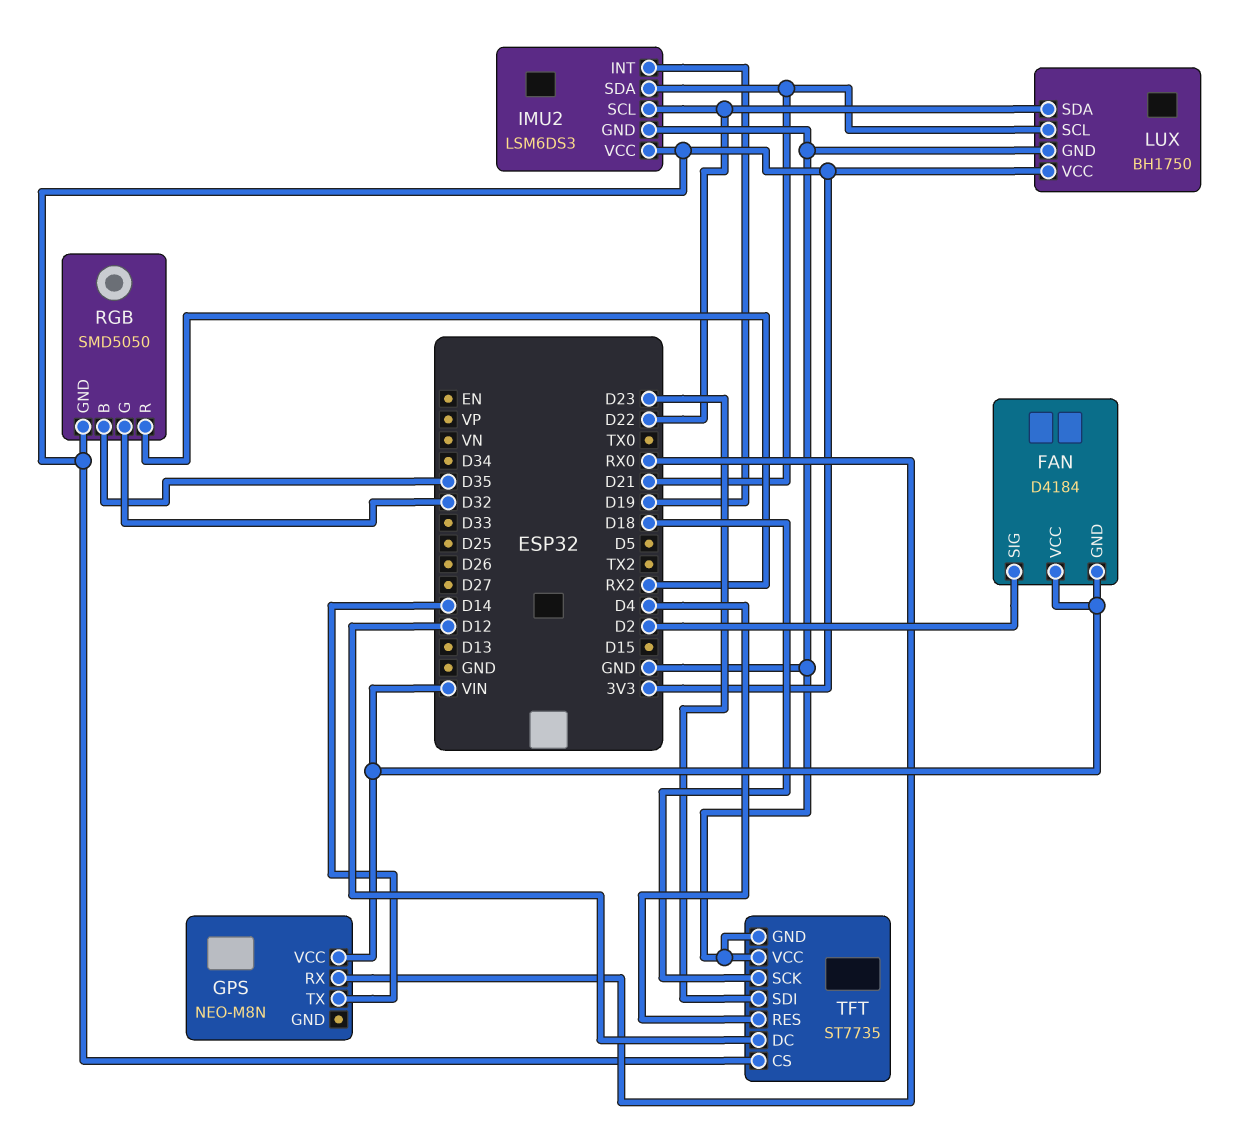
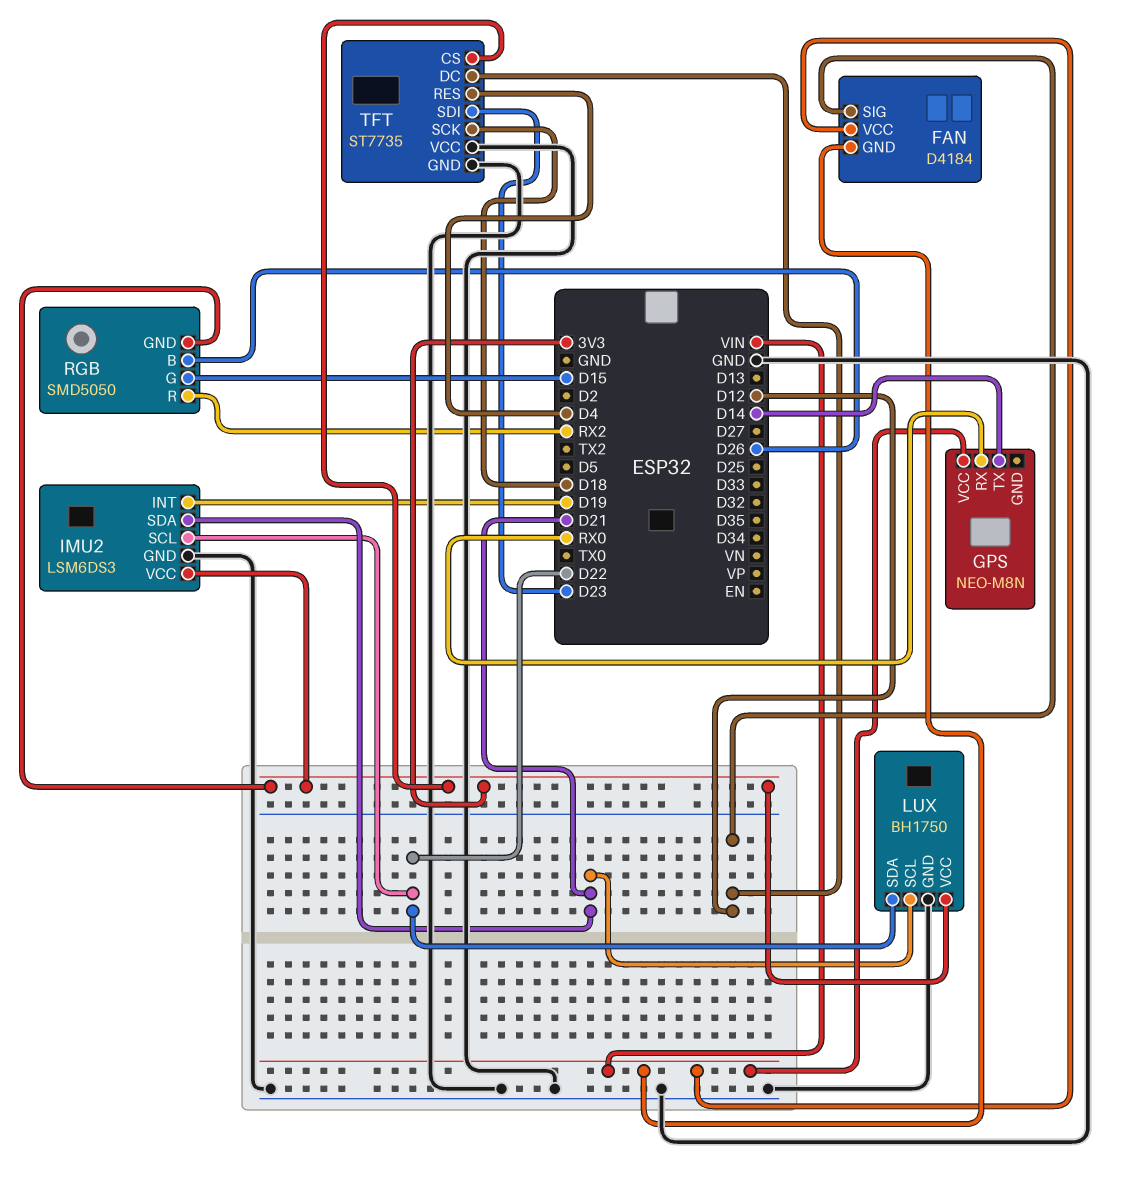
FAN pin SIG: D2 -> D12
RGB pin B: D35 -> D26
RGB pin G: D32 -> D15

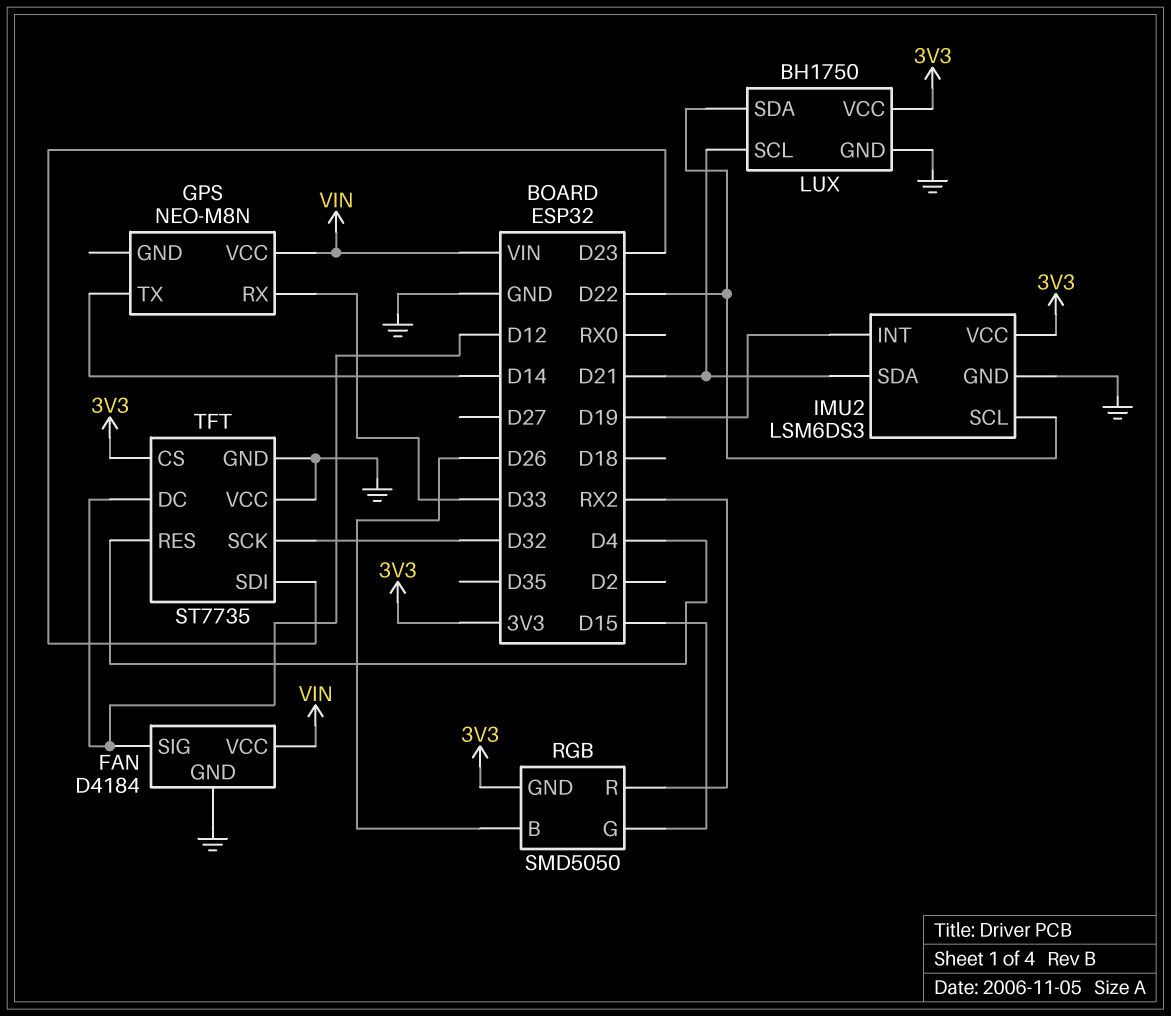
FAN pin GND: VIN -> GND
GPS pin RX: RX0 -> D33
TFT pin SCK: D18 -> D32

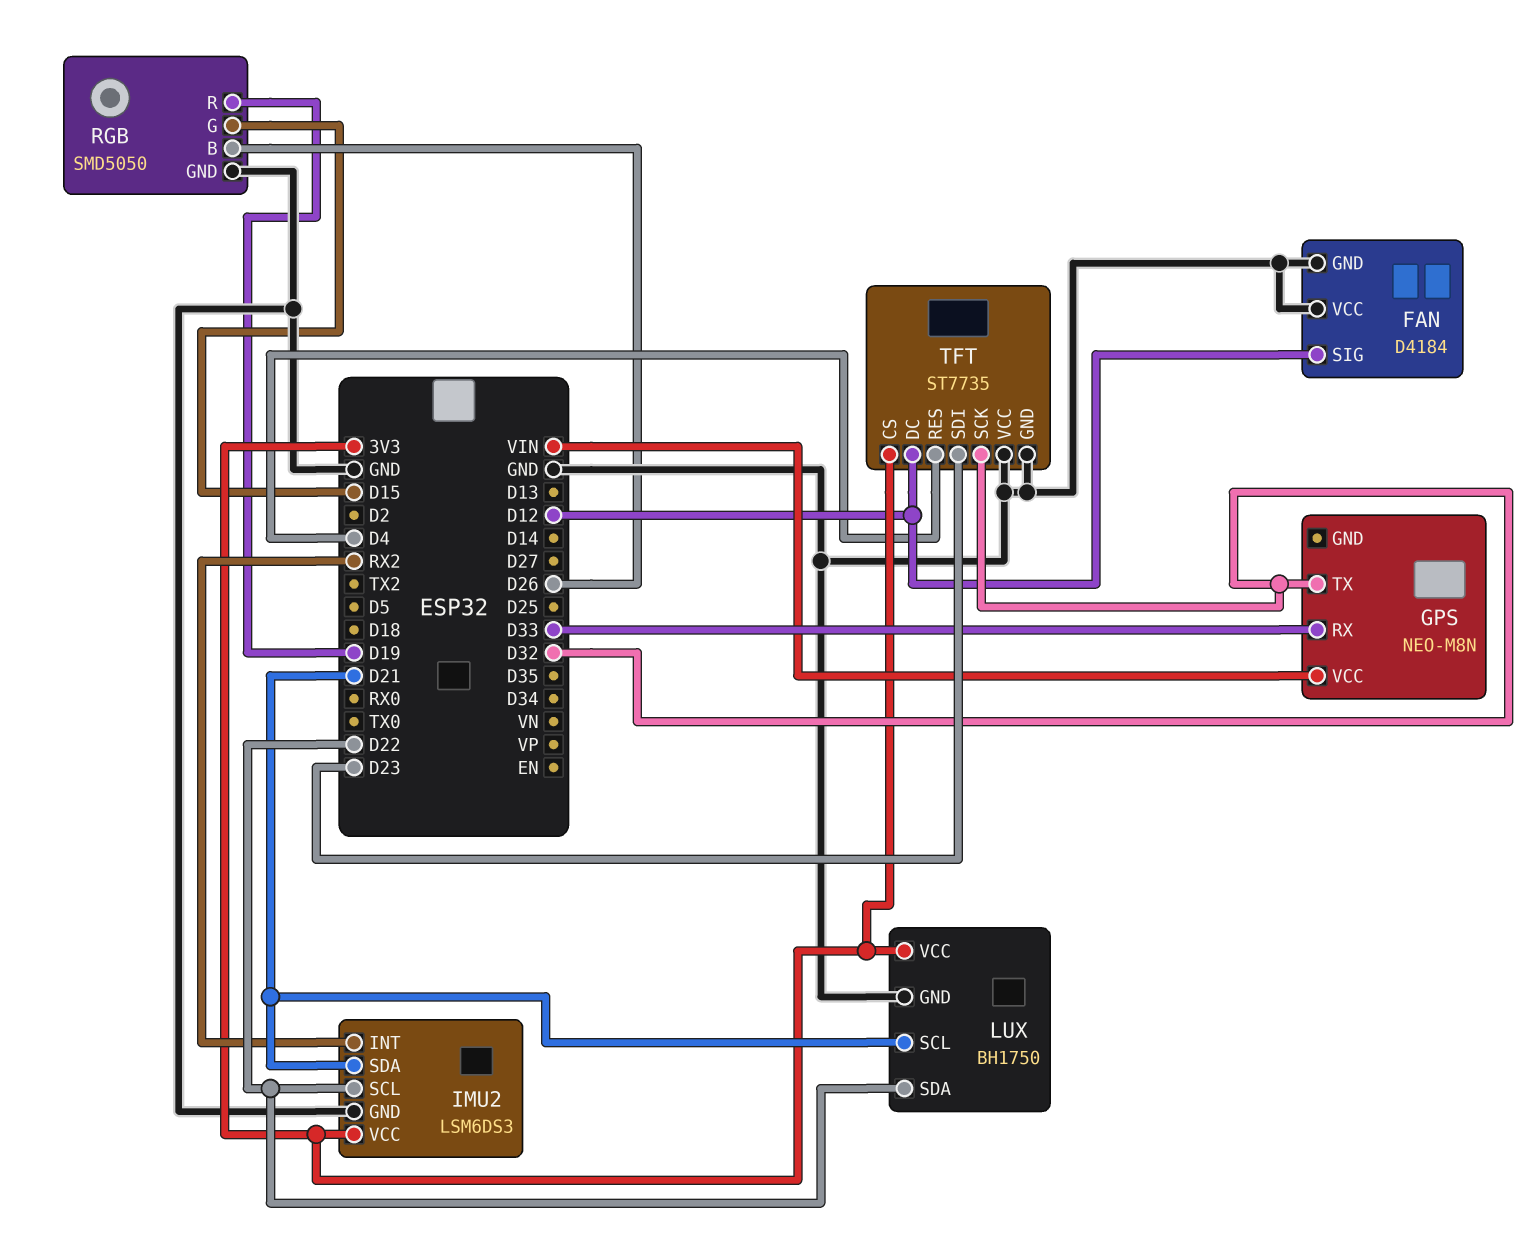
FAN pin VCC: VIN -> GND
GPS pin TX: D14 -> D32
IMU2 pin INT: D19 -> RX2
RGB pin GND: 3V3 -> GND
RGB pin R: RX2 -> D19

